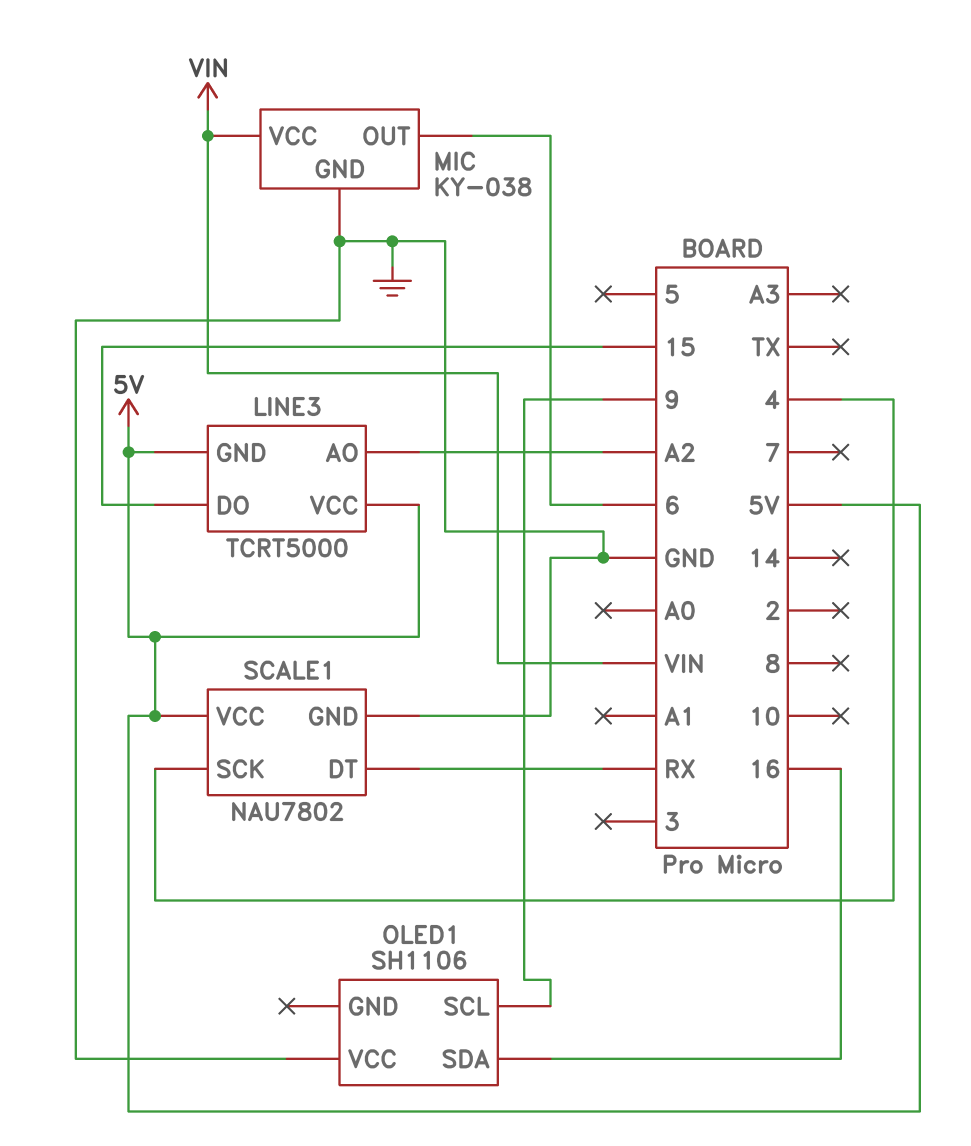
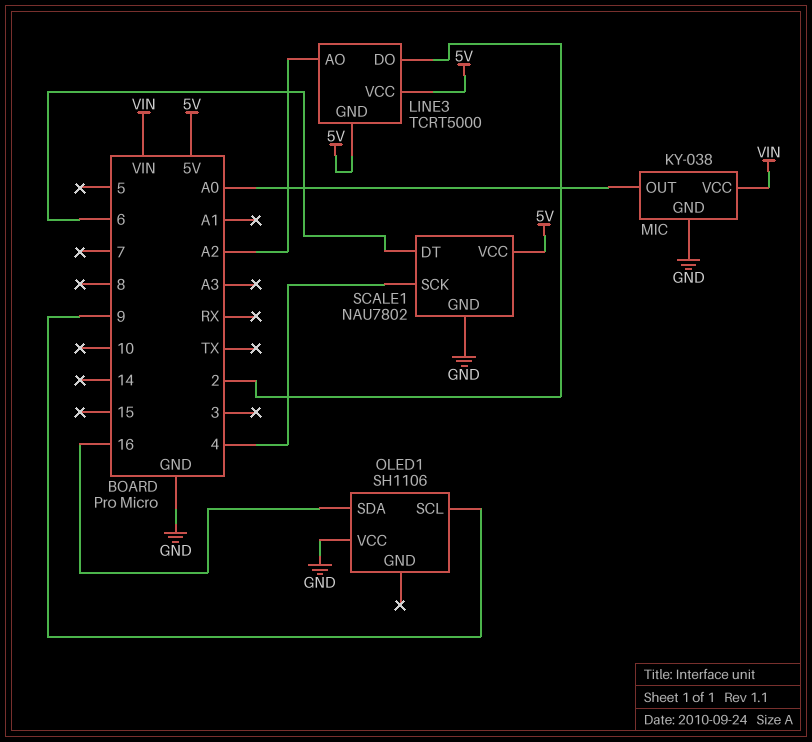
LINE3 pin DO: 15 -> 2
MIC pin OUT: 6 -> A0
SCALE1 pin DT: RX -> 6

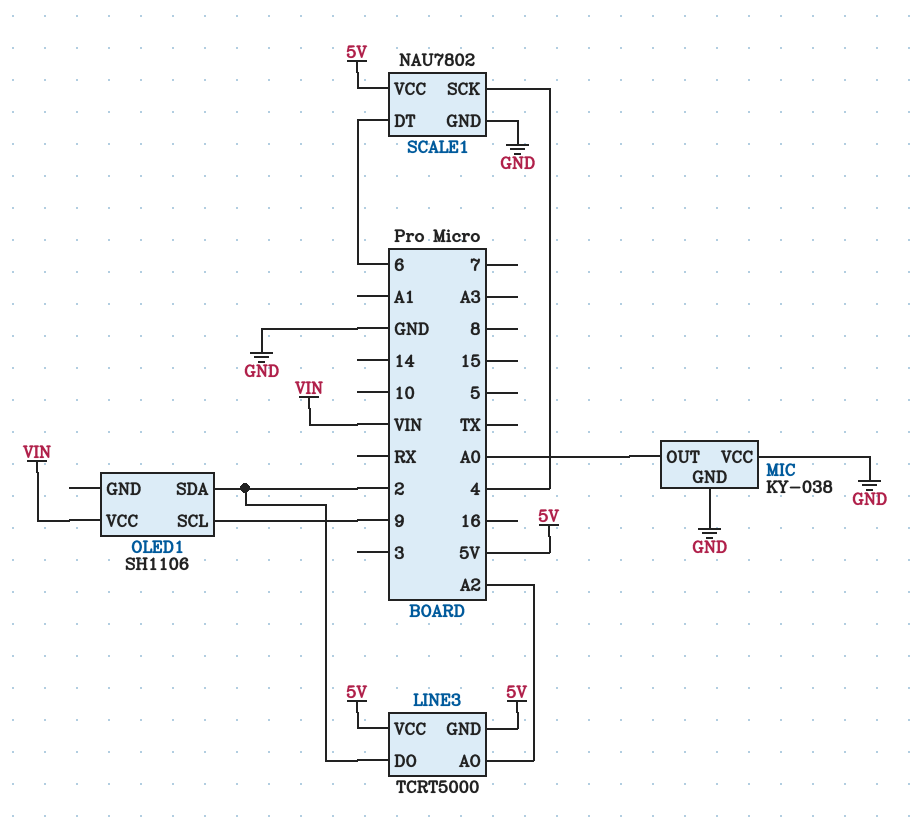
MIC pin VCC: VIN -> GND
OLED1 pin SDA: 16 -> 2
OLED1 pin VCC: GND -> VIN

